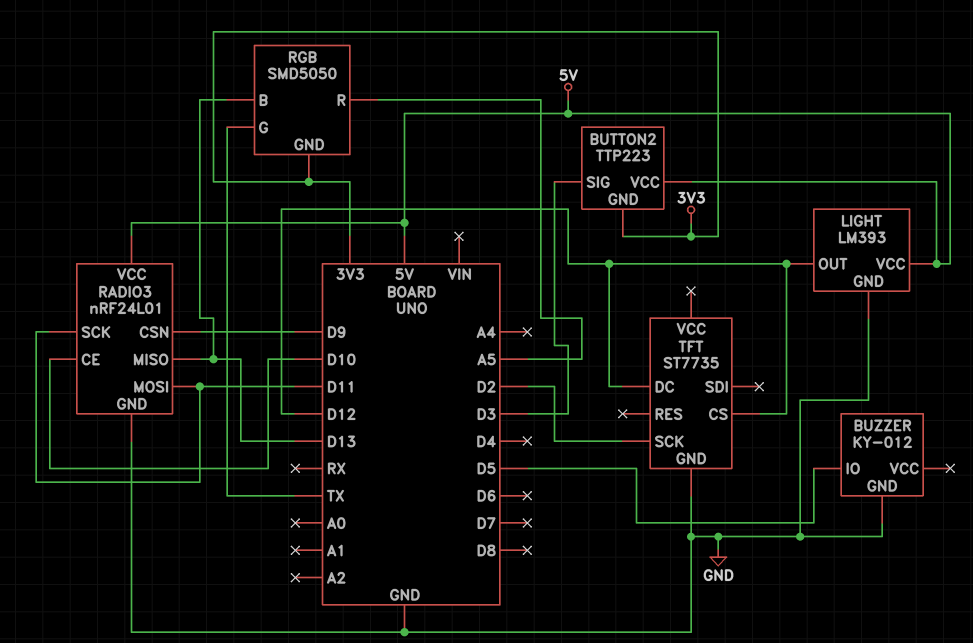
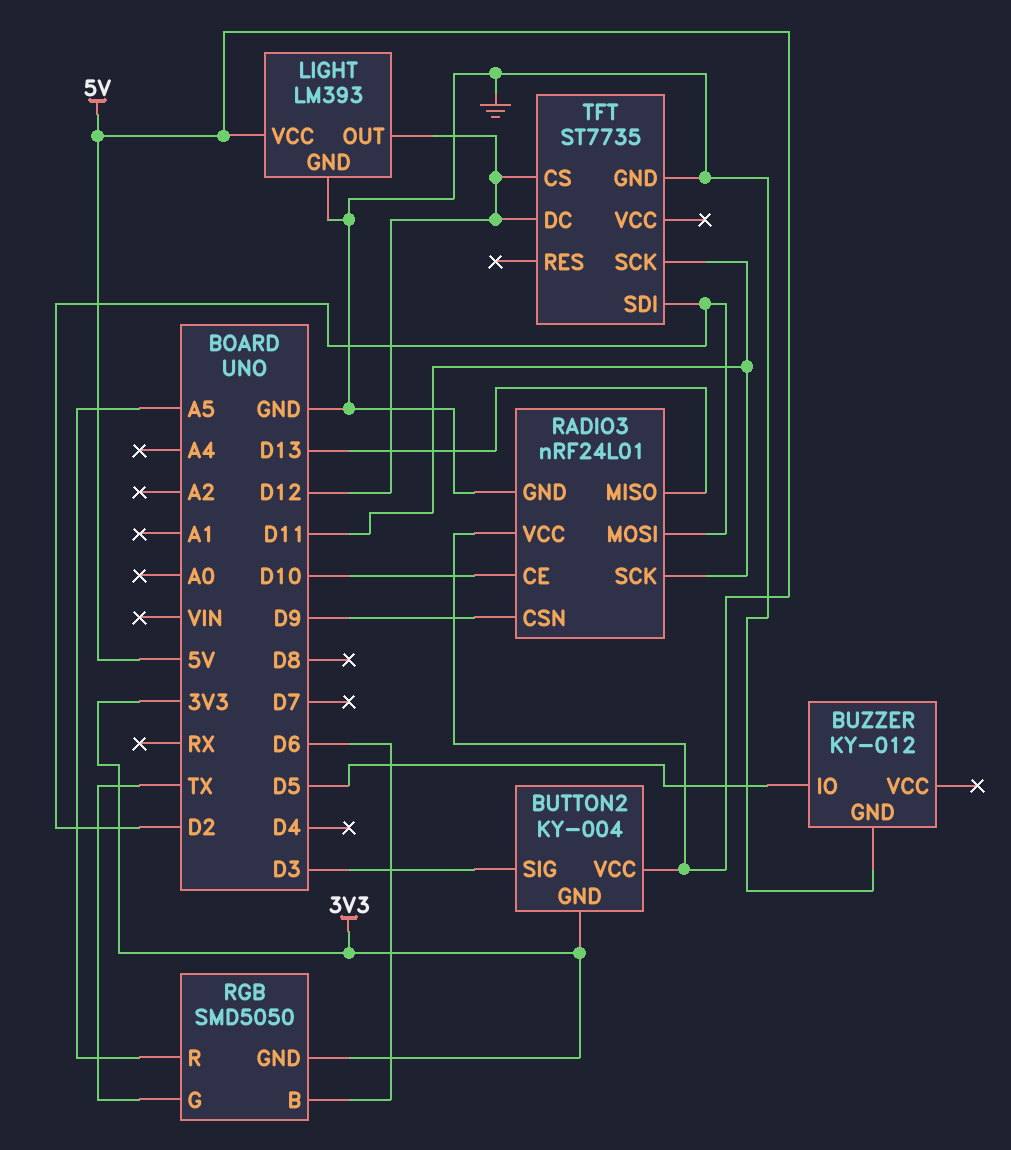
BUTTON2: TTP223 -> KY-004
RADIO3 pin MOSI: D11 -> D2
RGB pin B: D13 -> D6
TFT pin SCK: D2 -> D11
TFT pin SDI: none -> D2

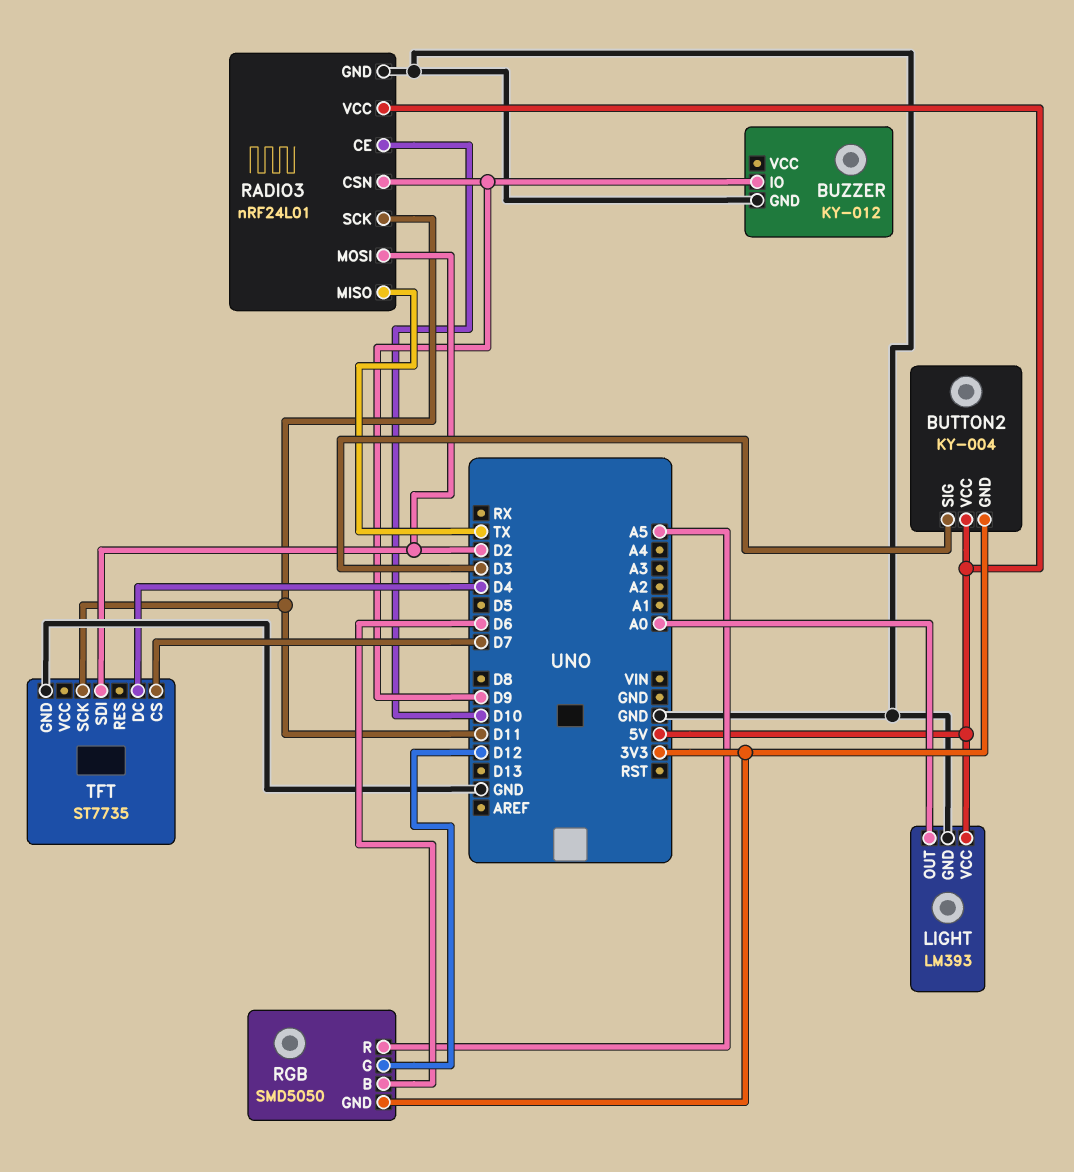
BUZZER pin IO: D5 -> D9
LIGHT pin OUT: D12 -> A0
RADIO3 pin MISO: D13 -> TX
RGB pin G: TX -> D12
TFT pin CS: D12 -> D7
TFT pin DC: D12 -> D4

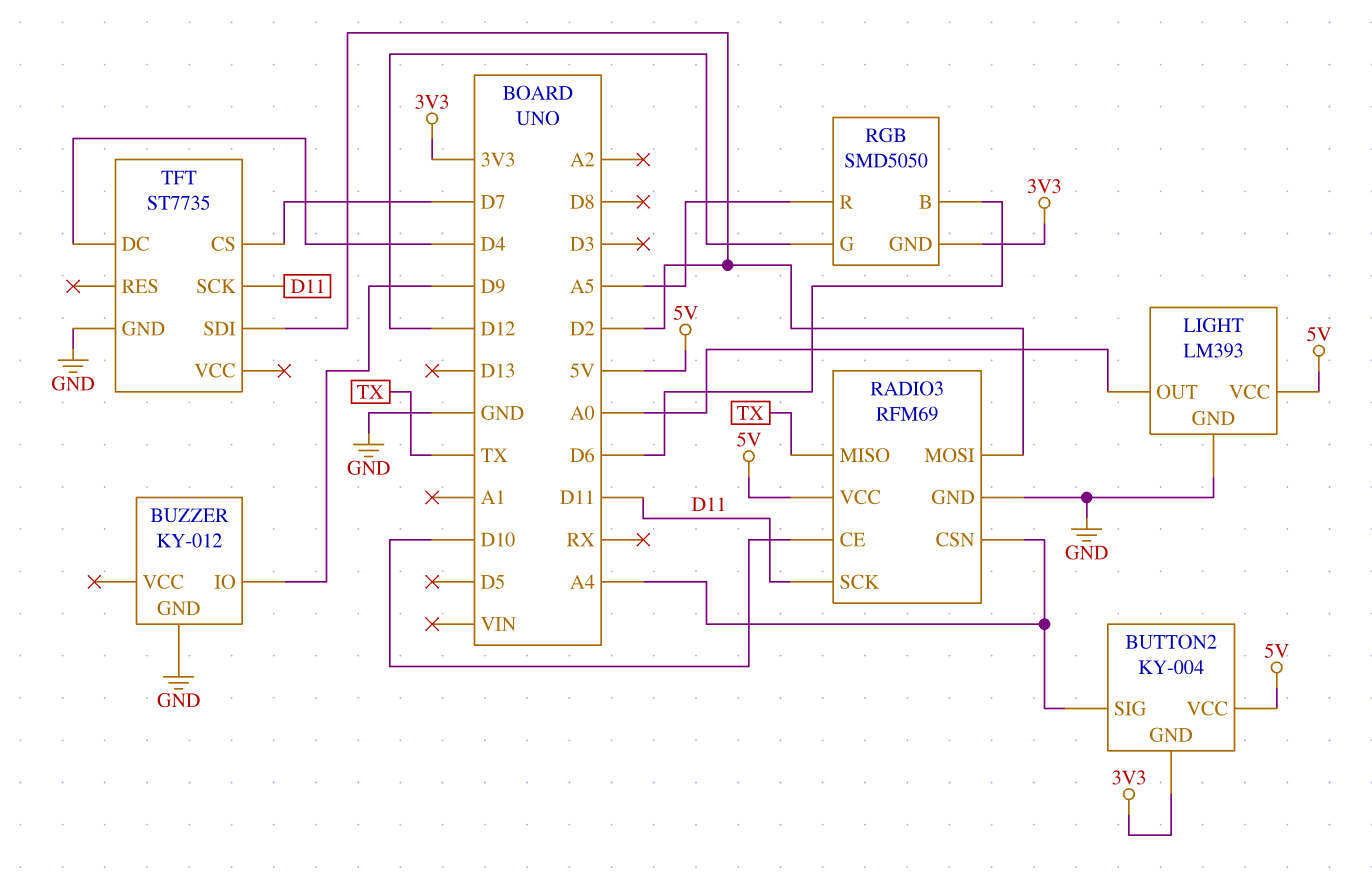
BUTTON2 pin SIG: D3 -> A4
RADIO3: nRF24L01 -> RFM69
RADIO3 pin CSN: D9 -> A4

